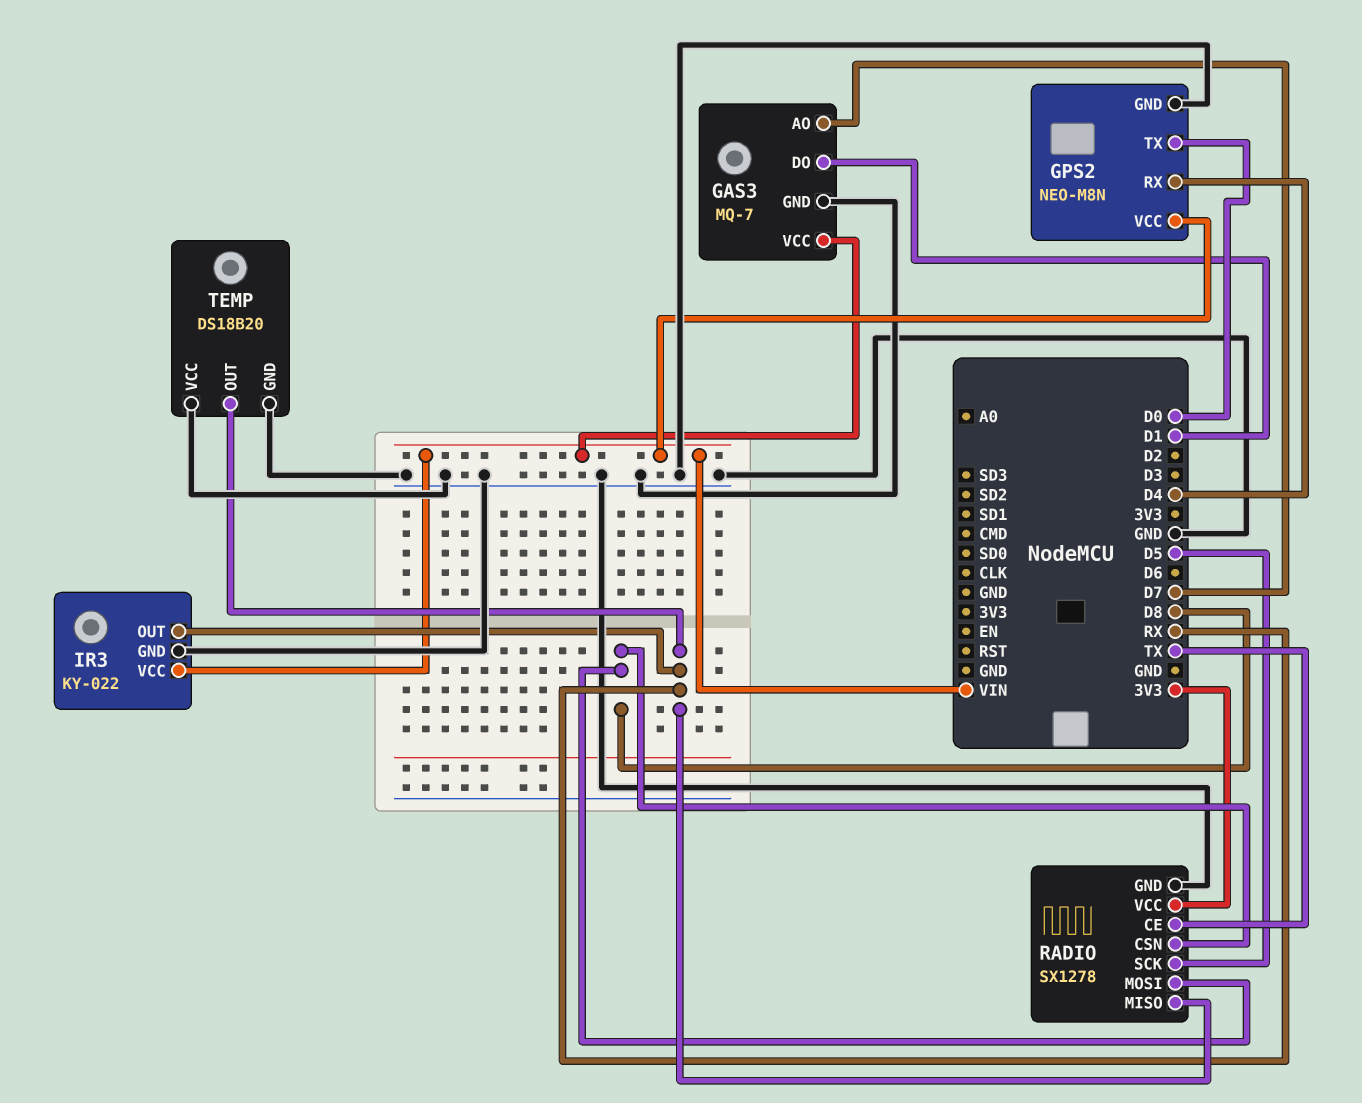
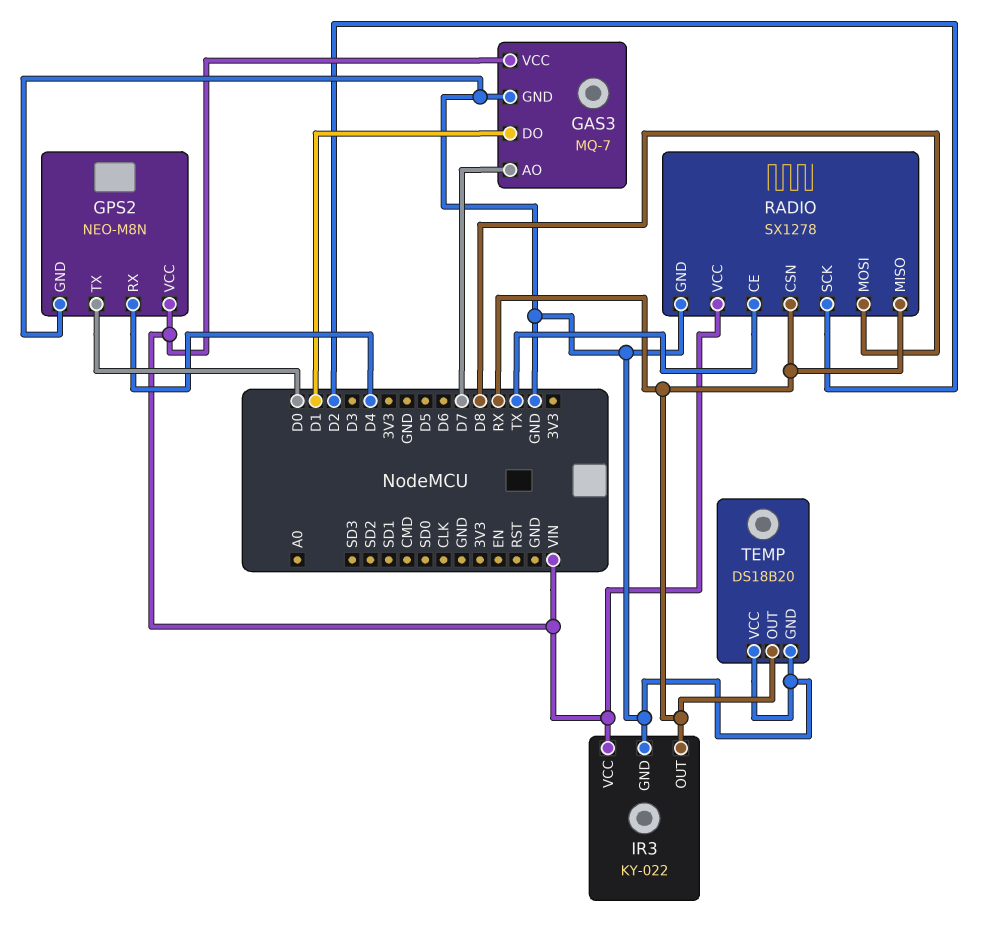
RADIO pin CSN: D8 -> RX
RADIO pin SCK: D5 -> D2
RADIO pin VCC: 3V3 -> VIN

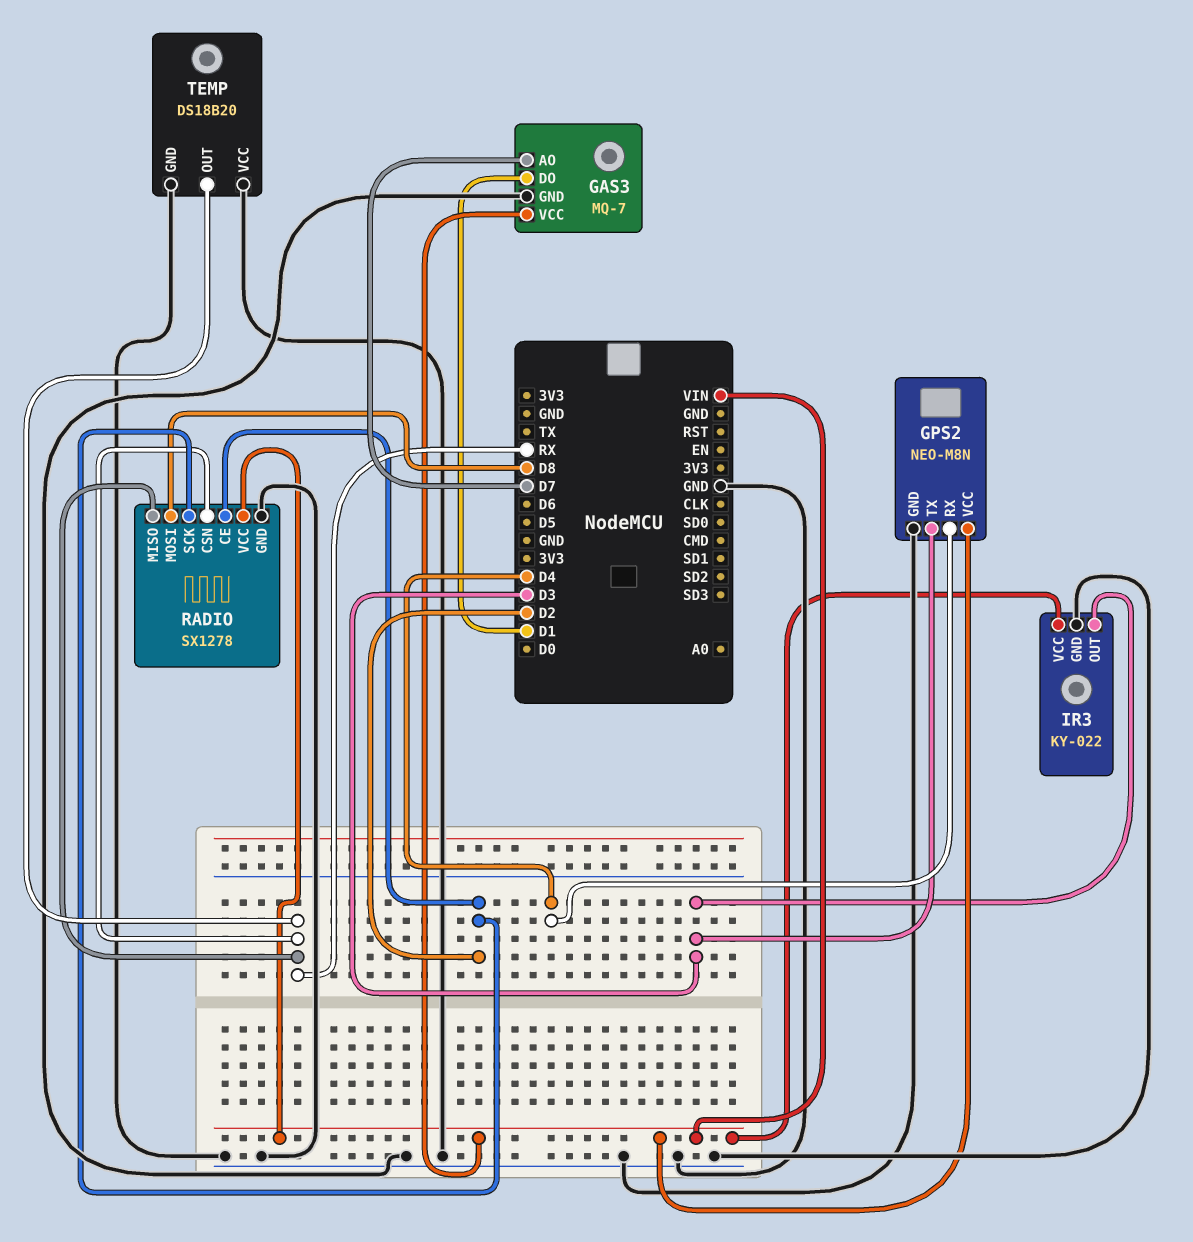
GPS2 pin TX: D0 -> D3
IR3 pin OUT: RX -> D3
RADIO pin CE: TX -> D2

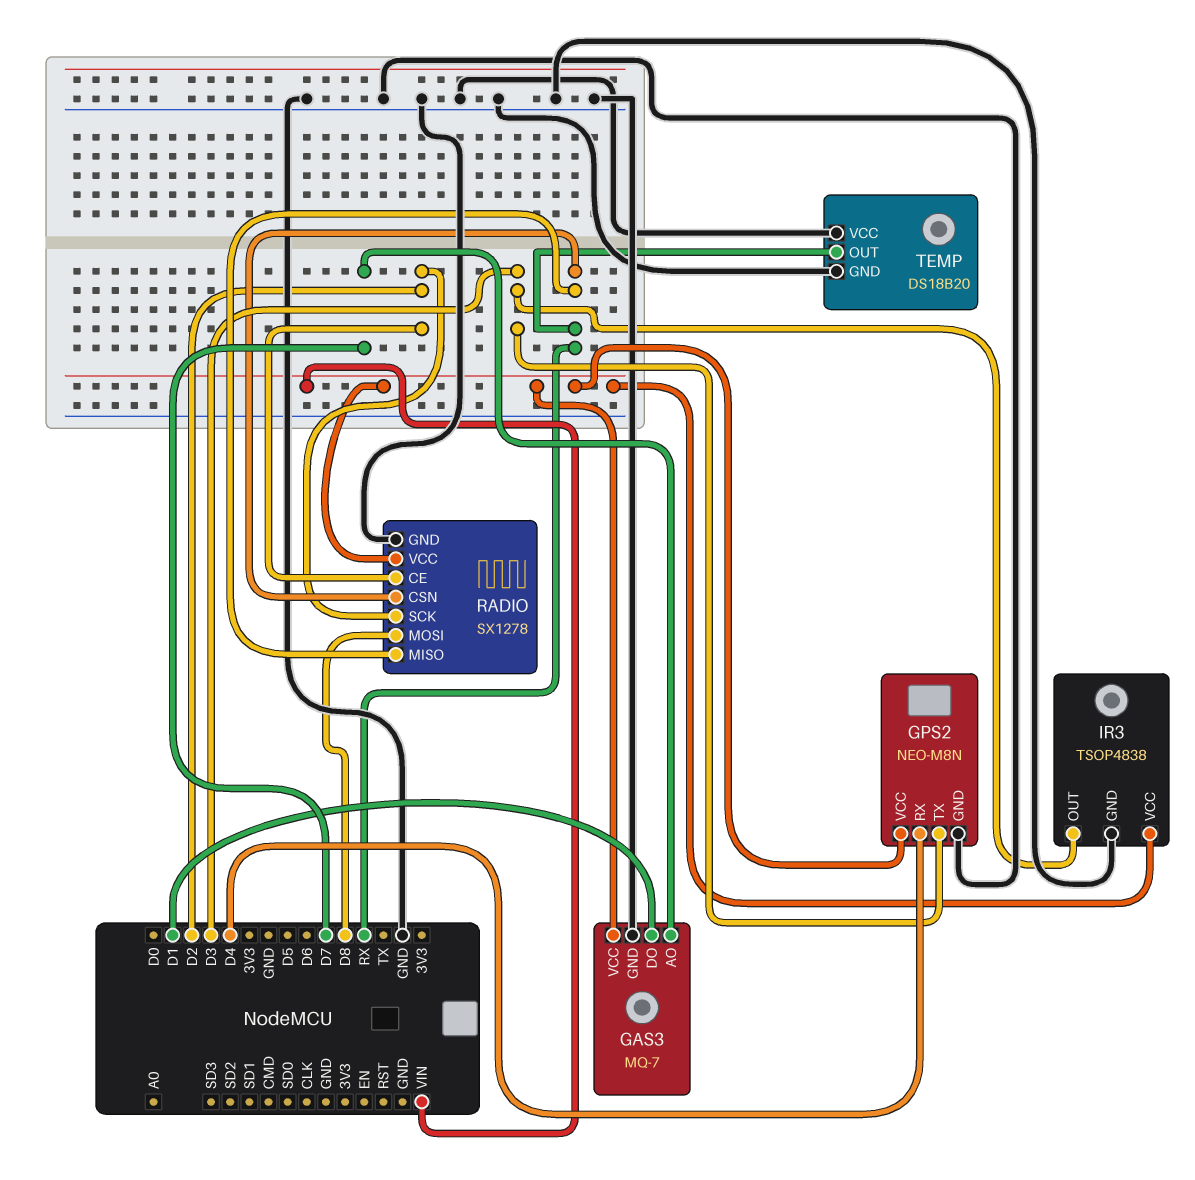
IR3: KY-022 -> TSOP4838

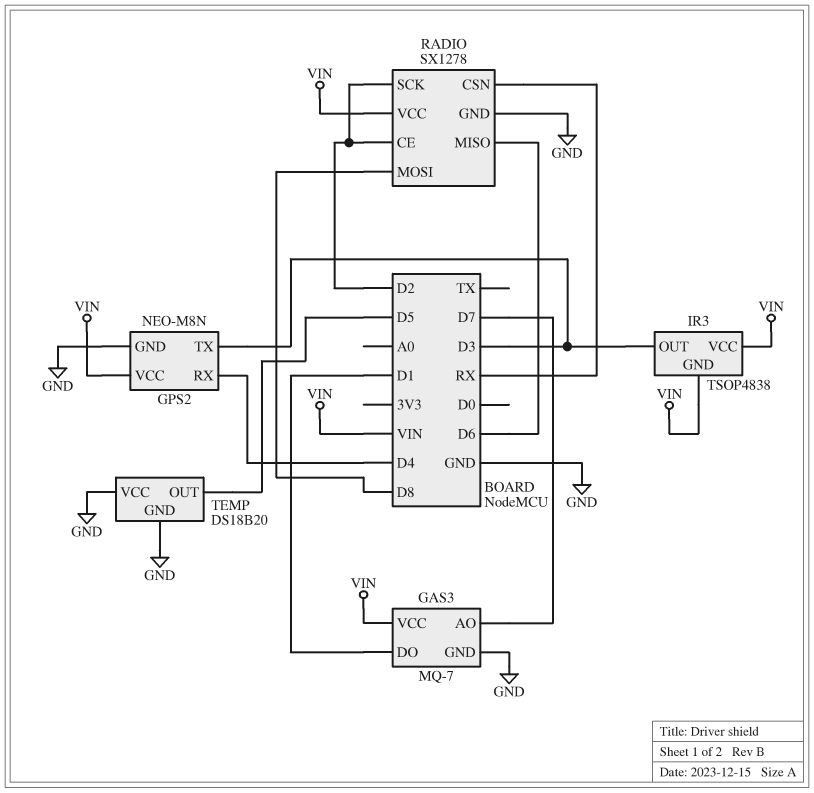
IR3 pin GND: GND -> VIN
RADIO pin MISO: RX -> D6
TEMP pin OUT: RX -> D5

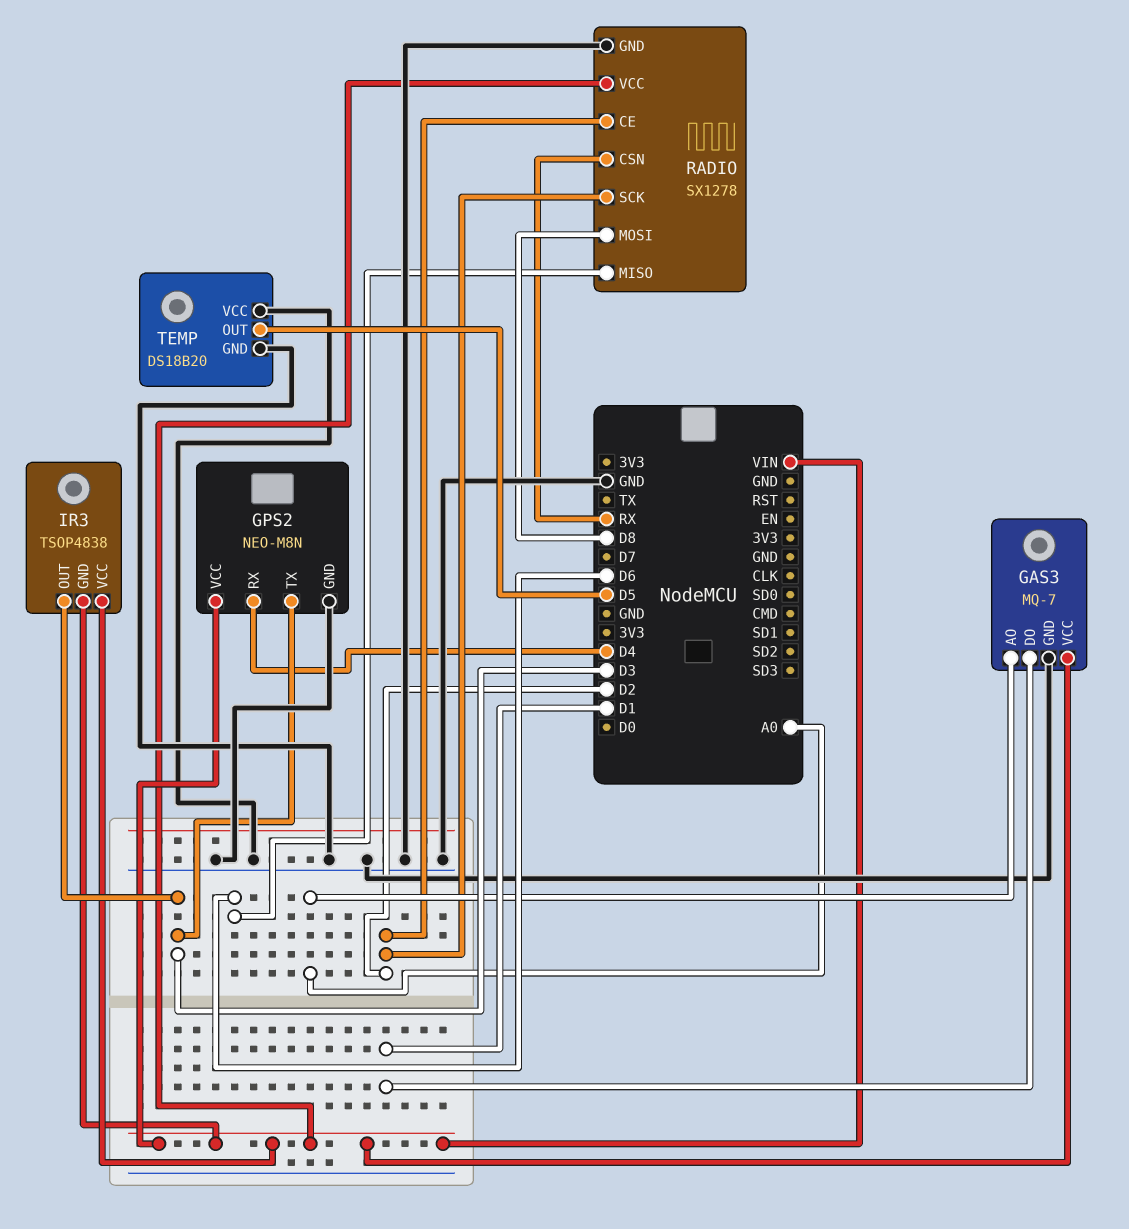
GAS3 pin AO: D7 -> A0

